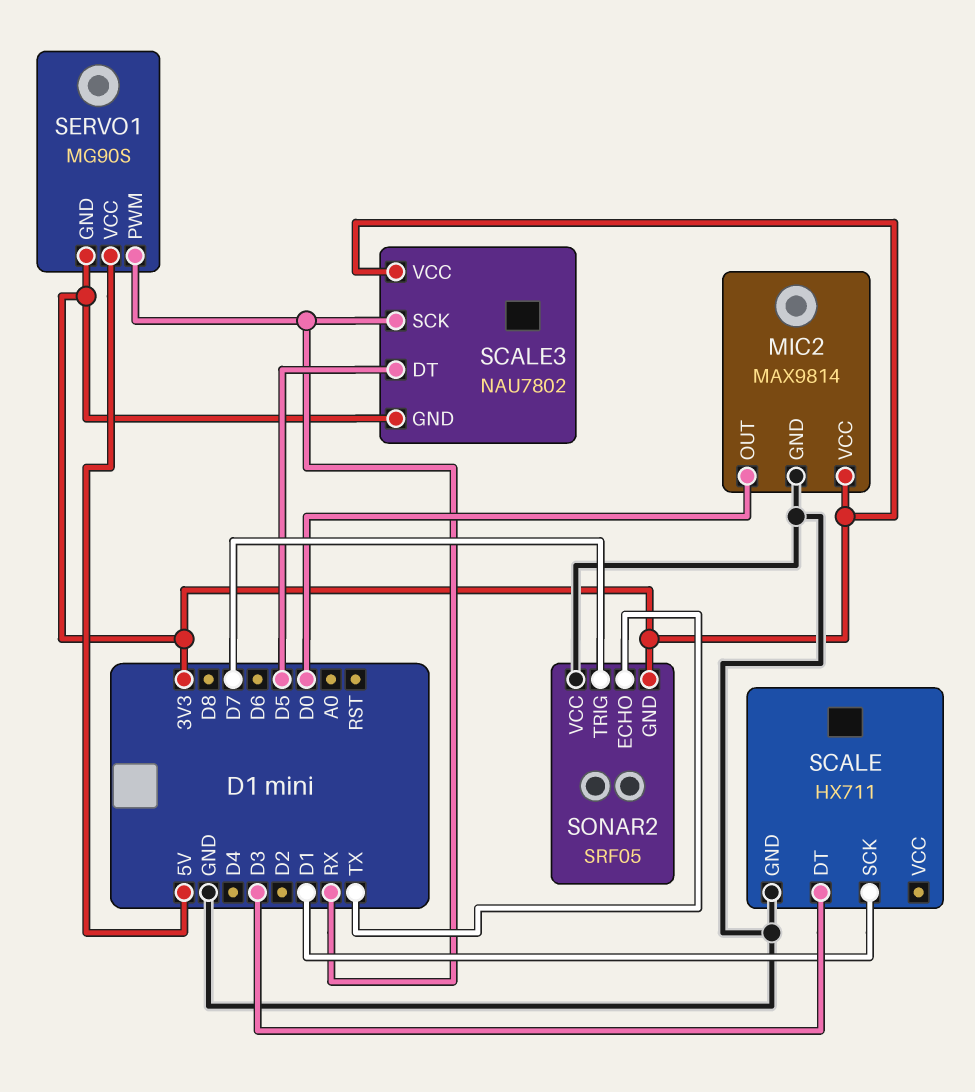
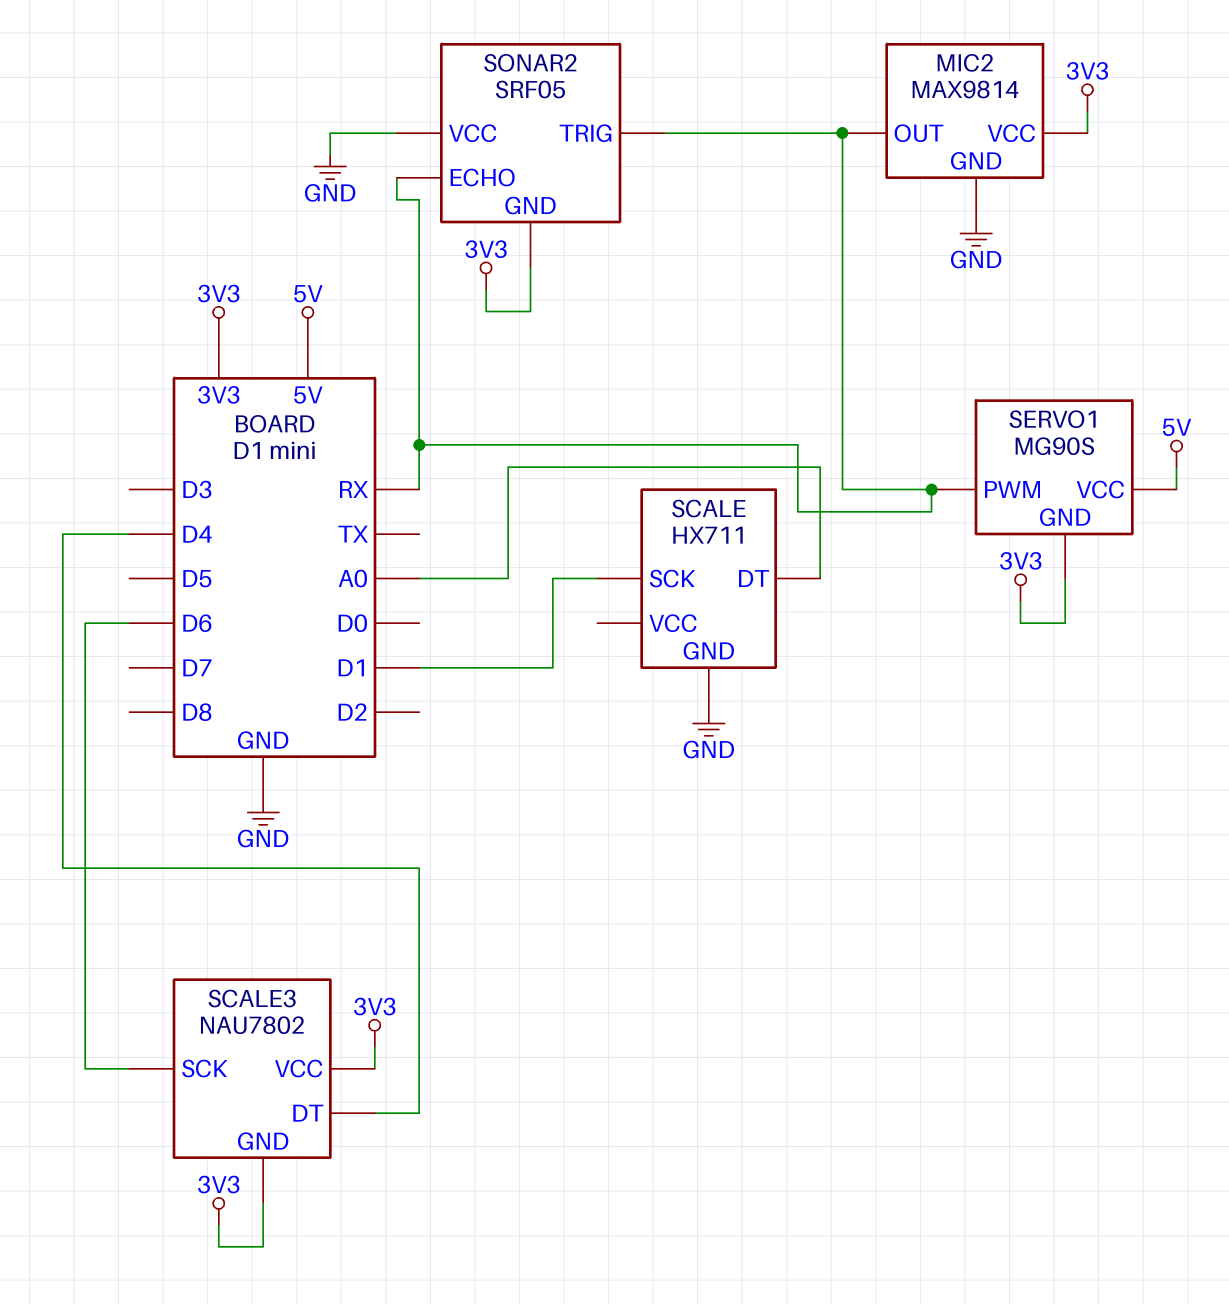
MIC2 pin OUT: D0 -> RX
SCALE pin DT: D3 -> A0
SCALE3 pin DT: D5 -> D4
SCALE3 pin SCK: RX -> D6
SONAR2 pin ECHO: TX -> RX
SONAR2 pin TRIG: D7 -> RX

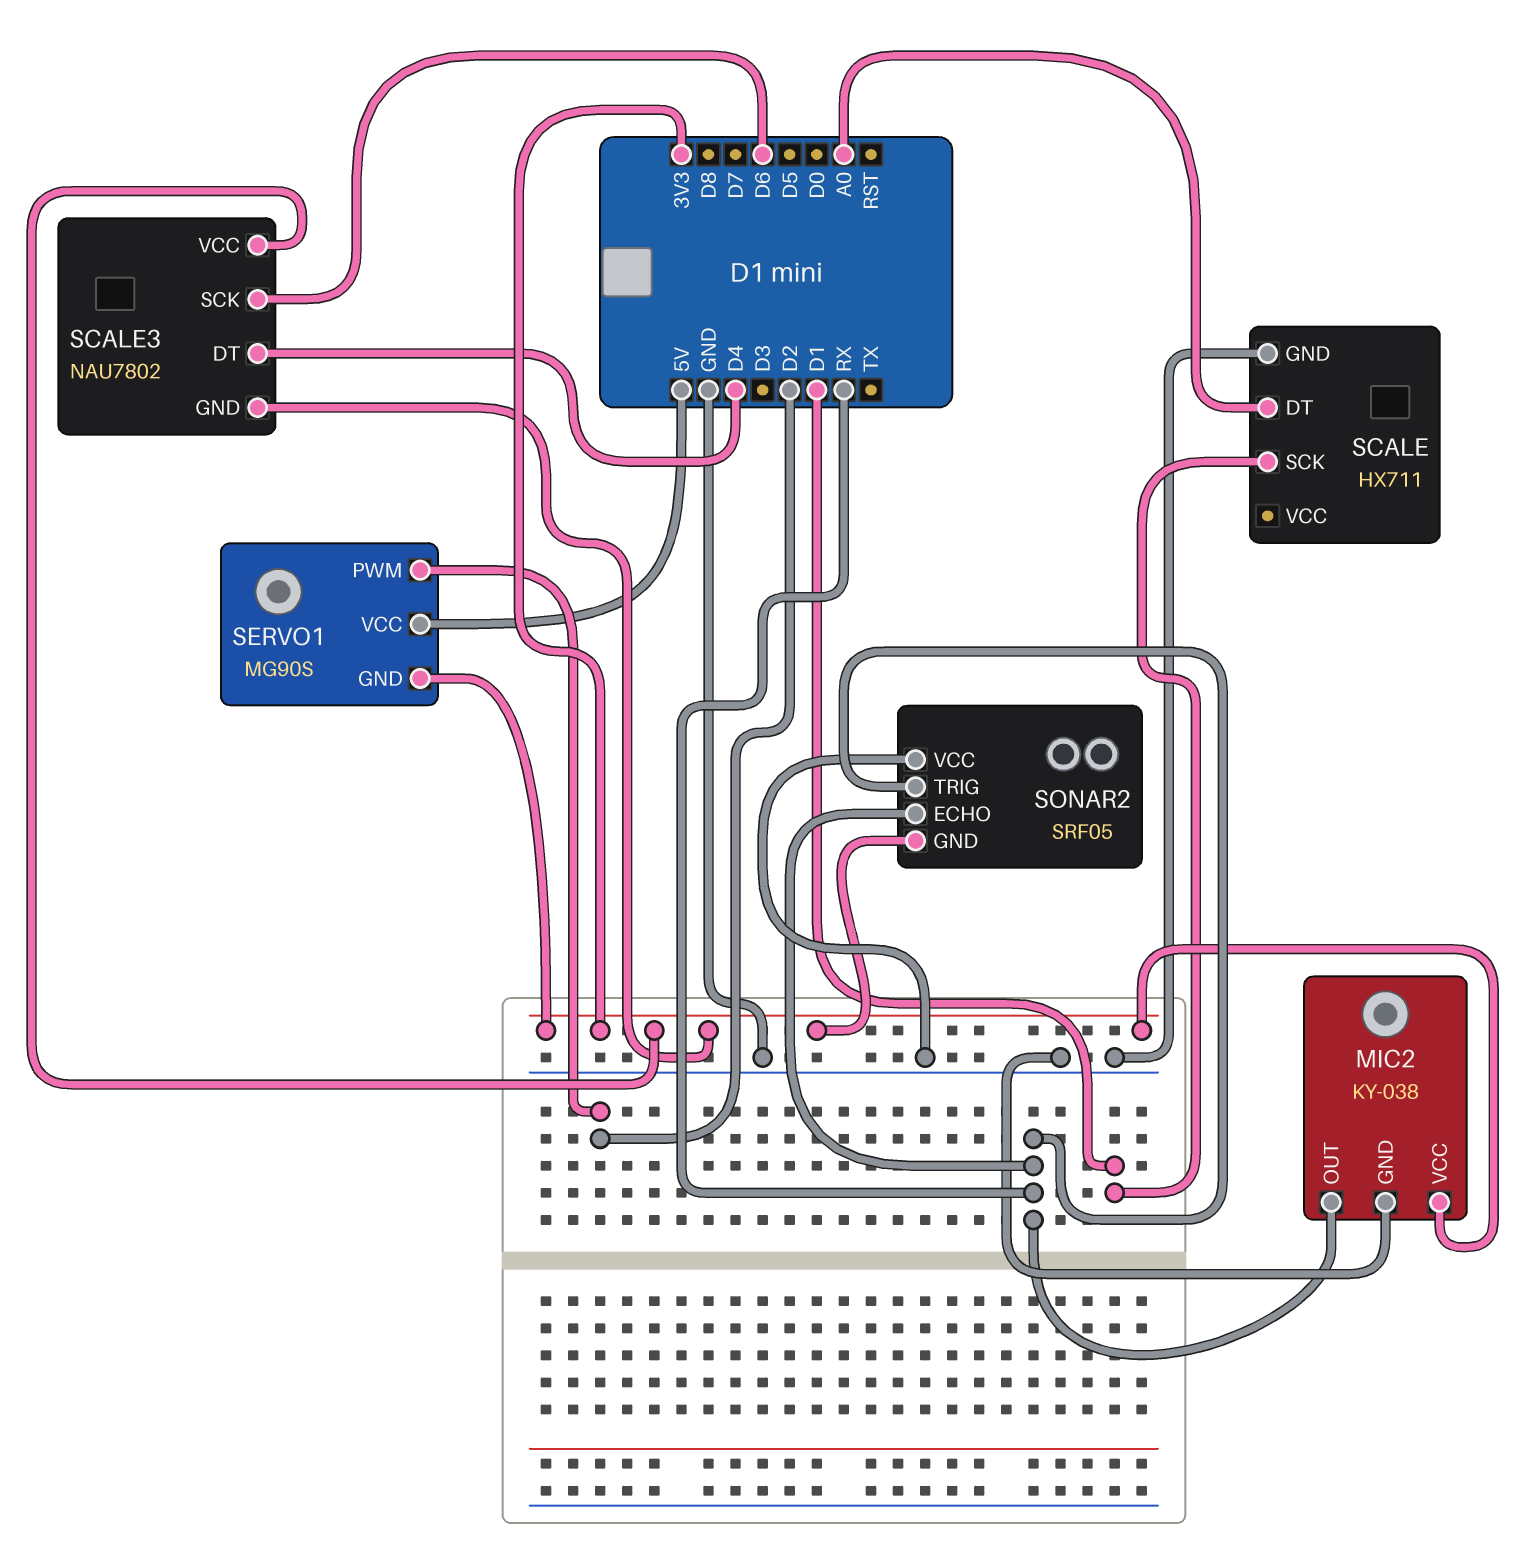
MIC2: MAX9814 -> KY-038
SERVO1 pin PWM: RX -> D2

